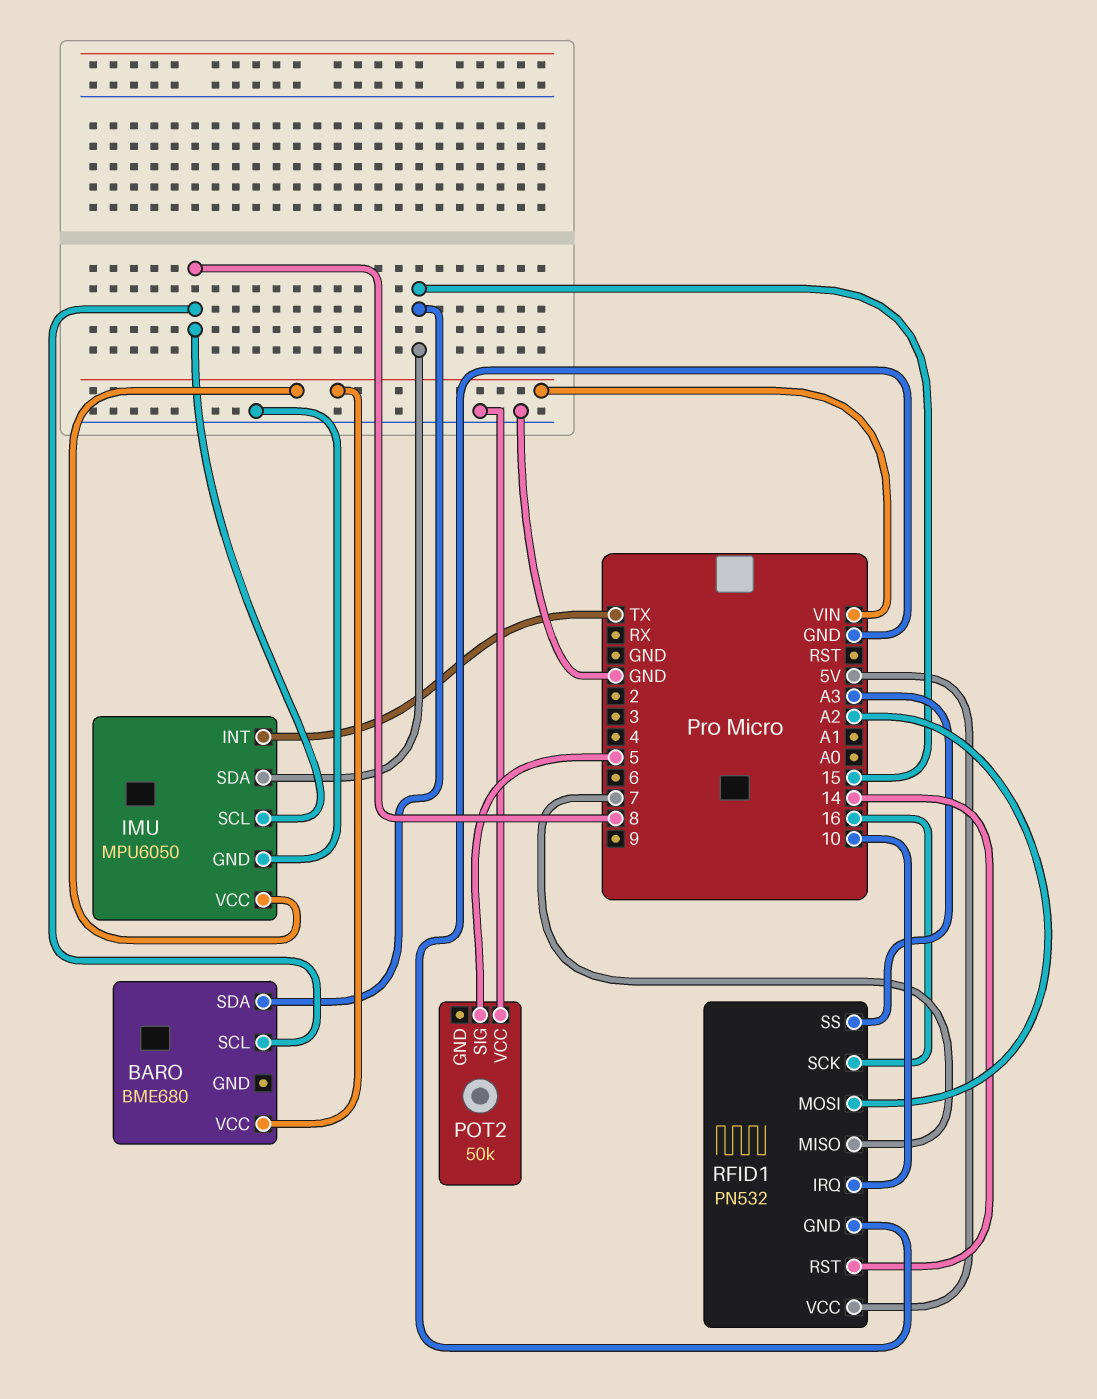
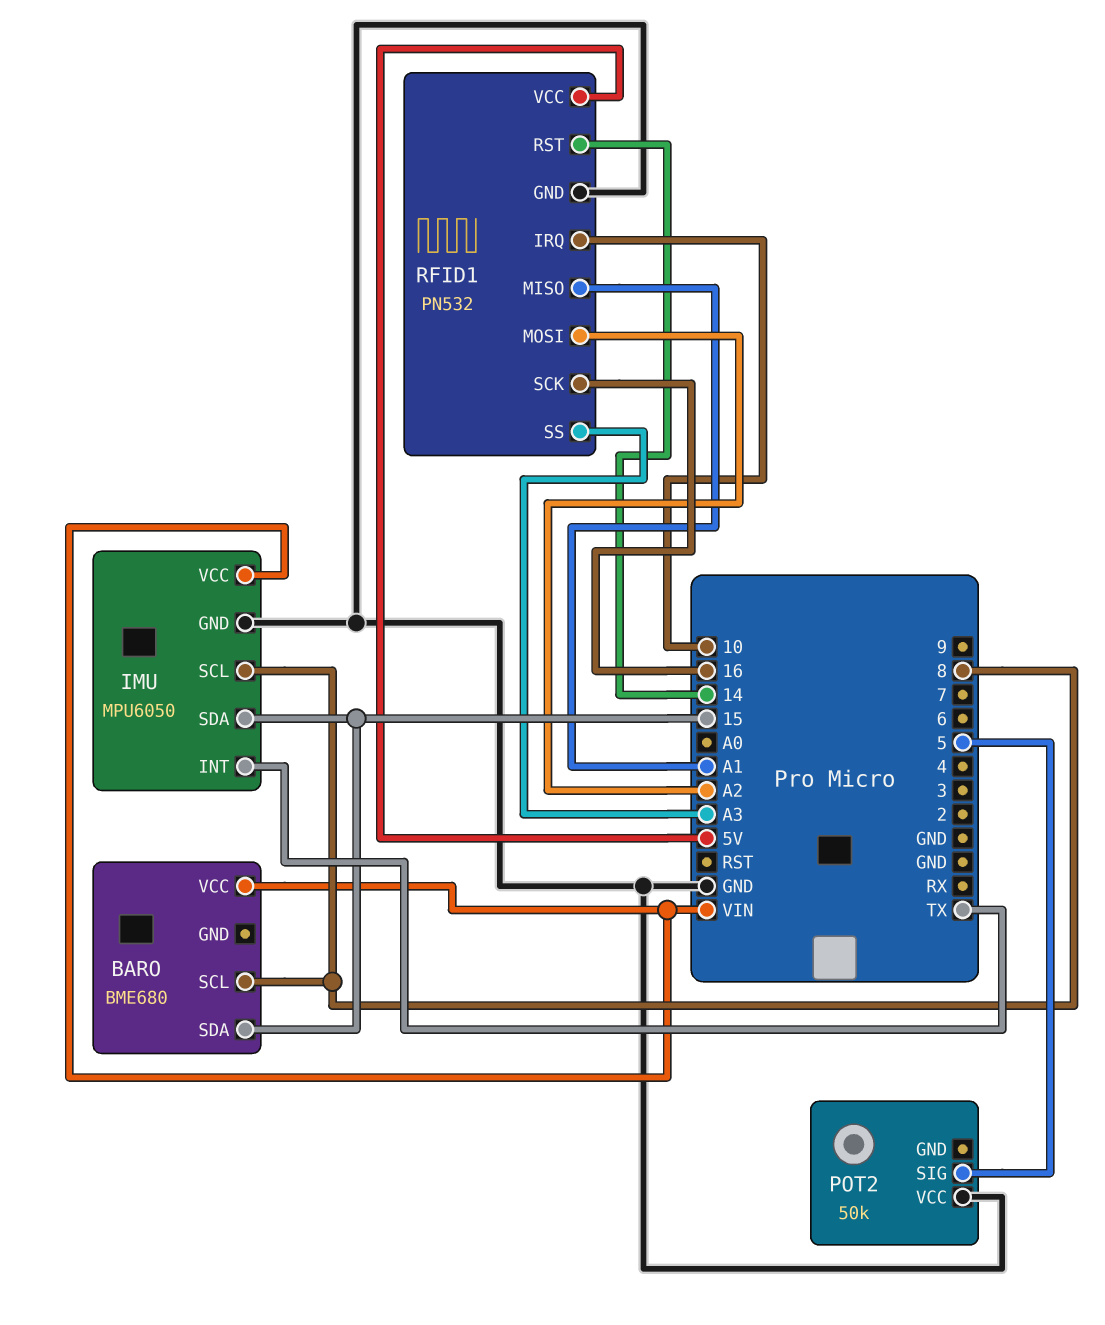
RFID1 pin MISO: 7 -> A1

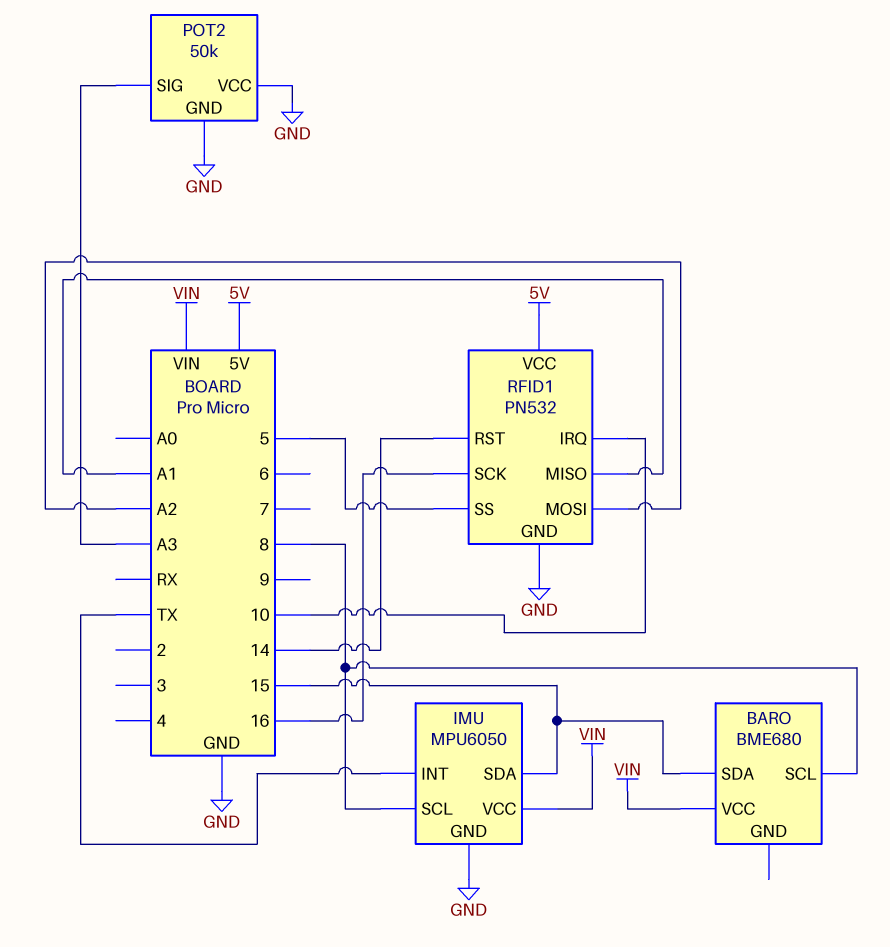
POT2 pin GND: none -> GND
POT2 pin SIG: 5 -> A3
RFID1 pin SS: A3 -> 5

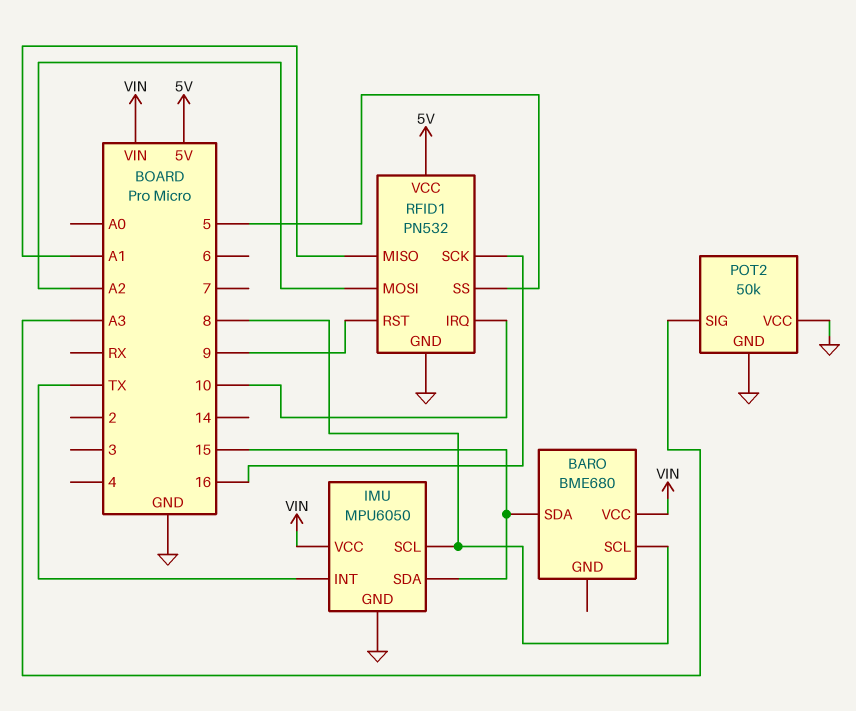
RFID1 pin RST: 14 -> 9

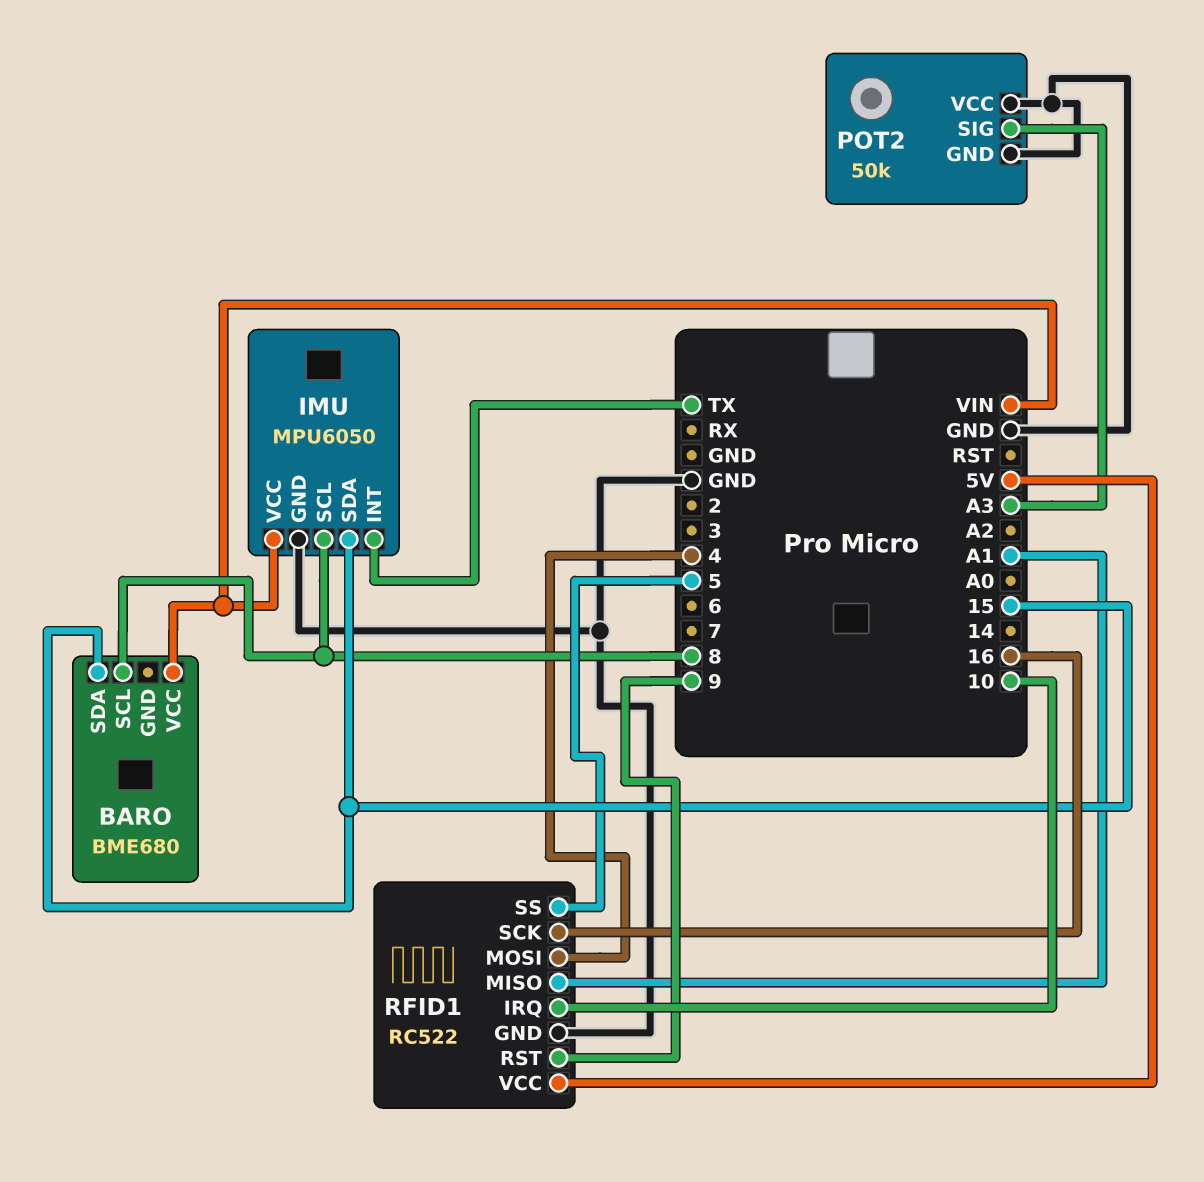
RFID1: PN532 -> RC522
RFID1 pin MOSI: A2 -> 4

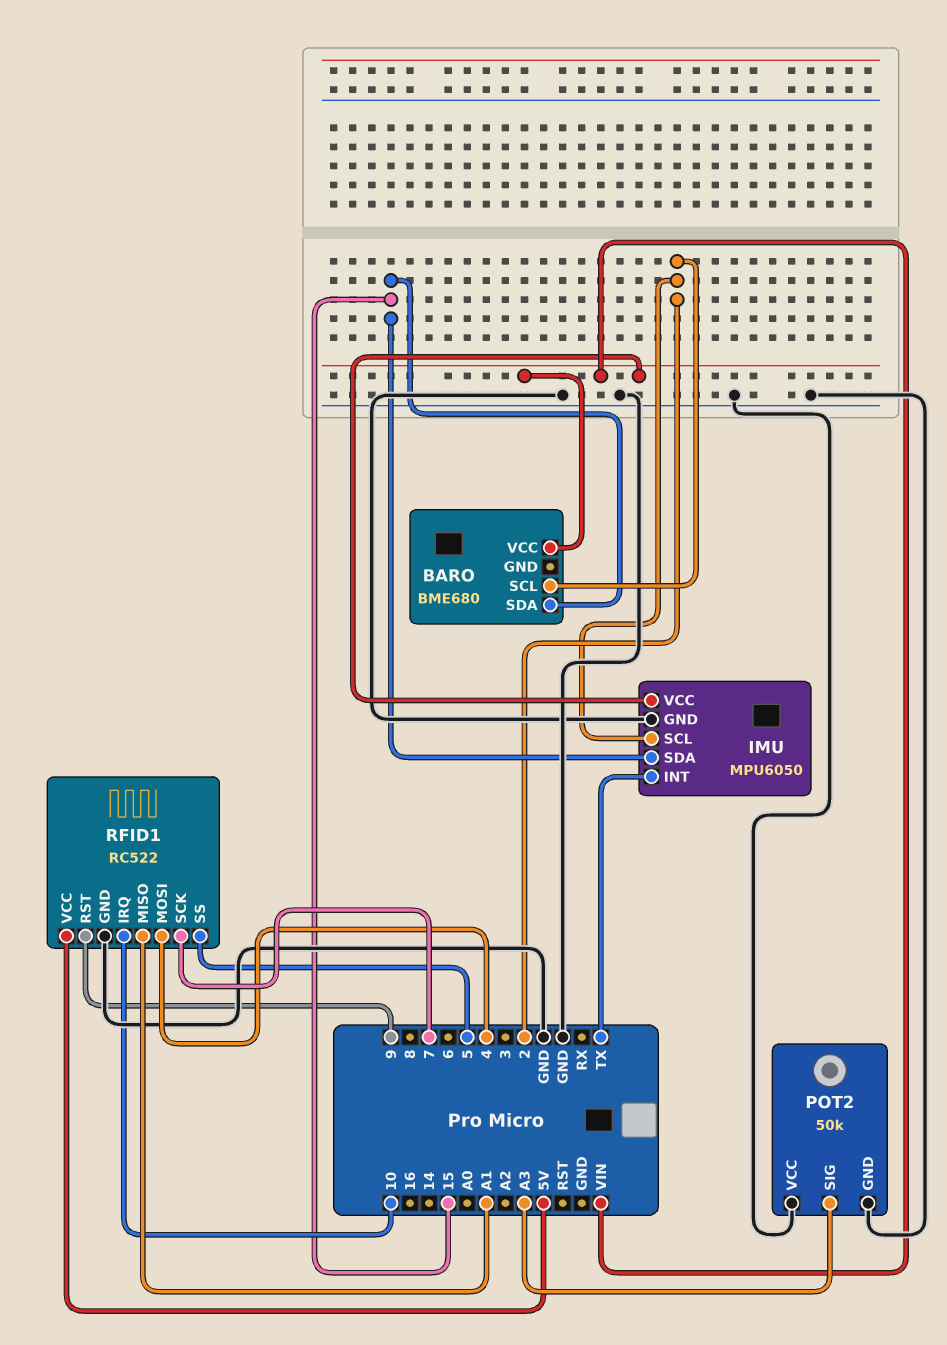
BARO pin SCL: 8 -> 2
IMU pin SCL: 8 -> 2
RFID1 pin SCK: 16 -> 7

